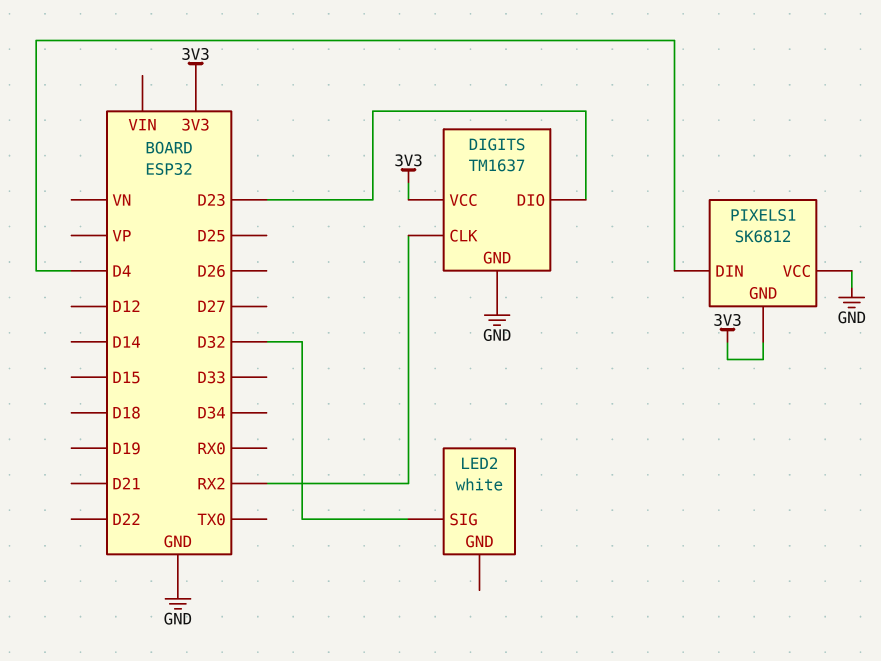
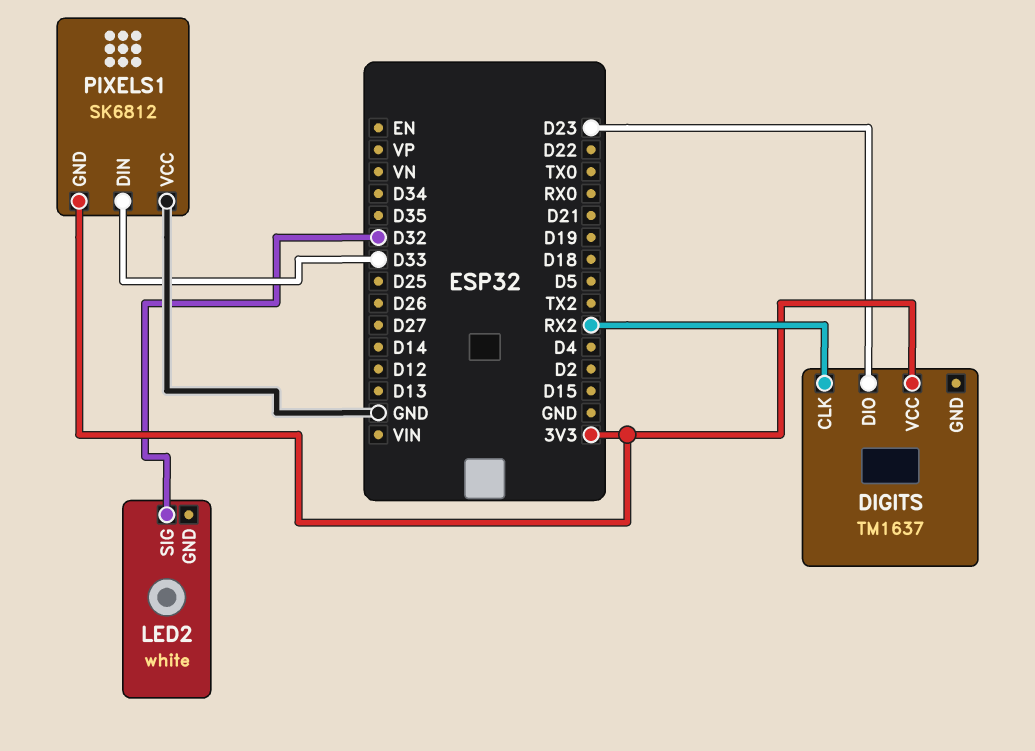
DIGITS pin GND: GND -> none
PIXELS1 pin DIN: D4 -> D33

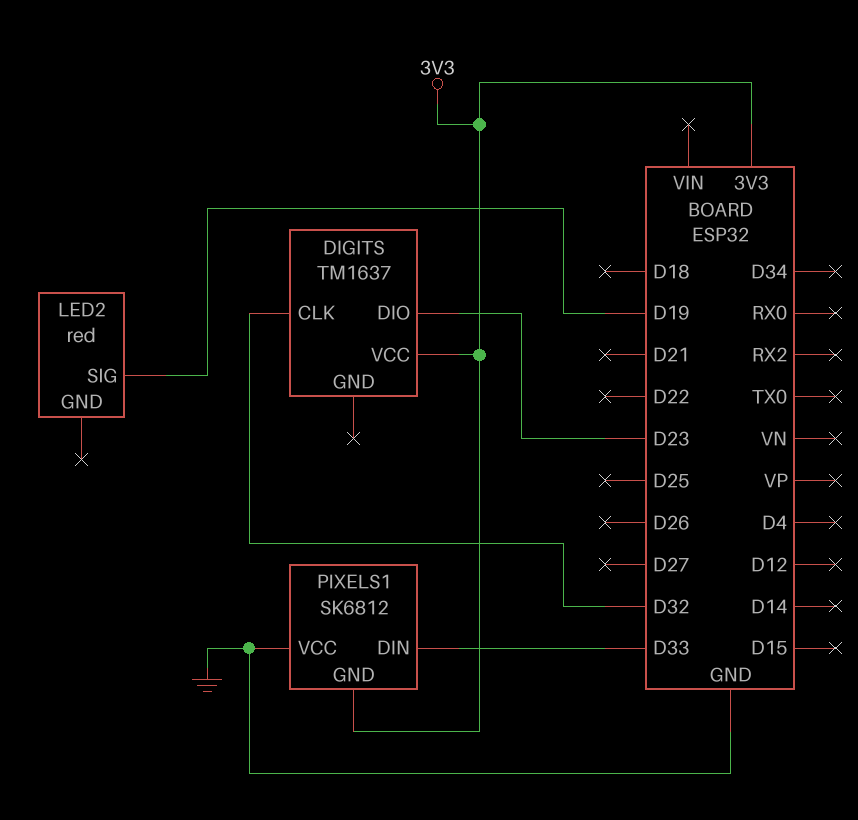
DIGITS pin CLK: RX2 -> D32
LED2: white -> red
LED2 pin SIG: D32 -> D19

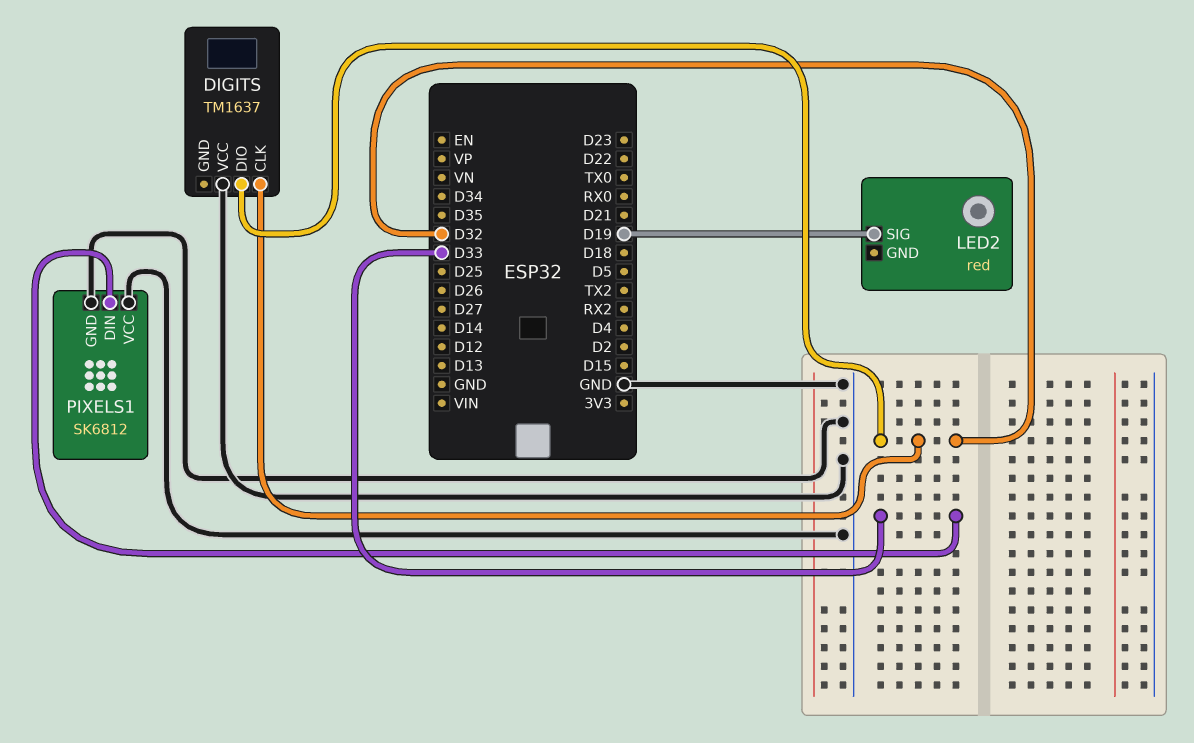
DIGITS pin DIO: D23 -> D32
DIGITS pin VCC: 3V3 -> GND
PIXELS1 pin GND: 3V3 -> GND

